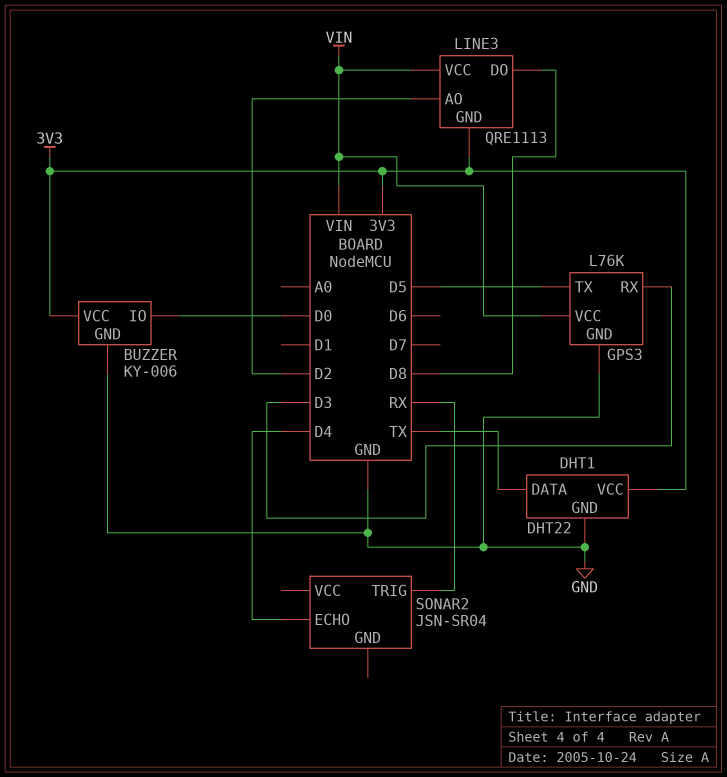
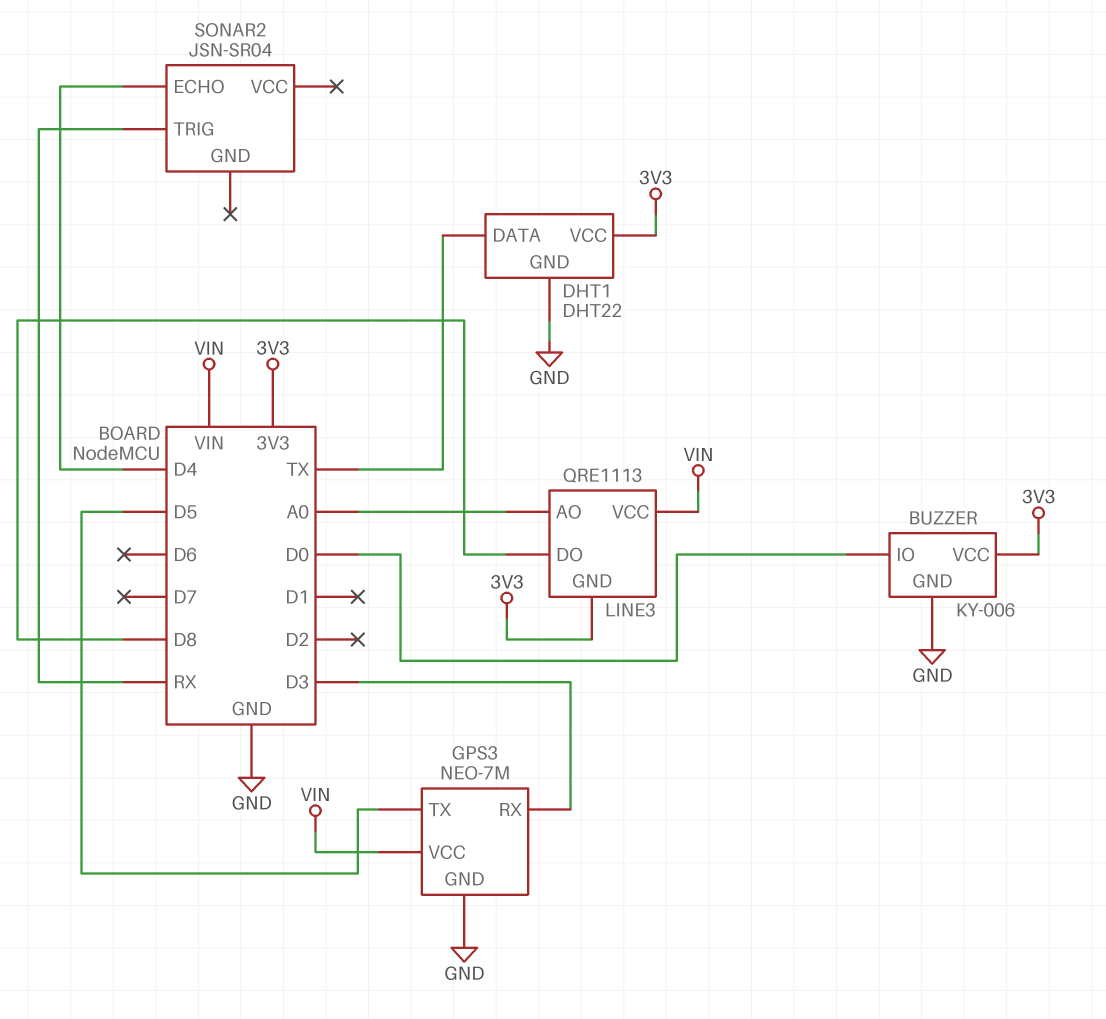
GPS3: L76K -> NEO-7M
LINE3 pin AO: D2 -> A0

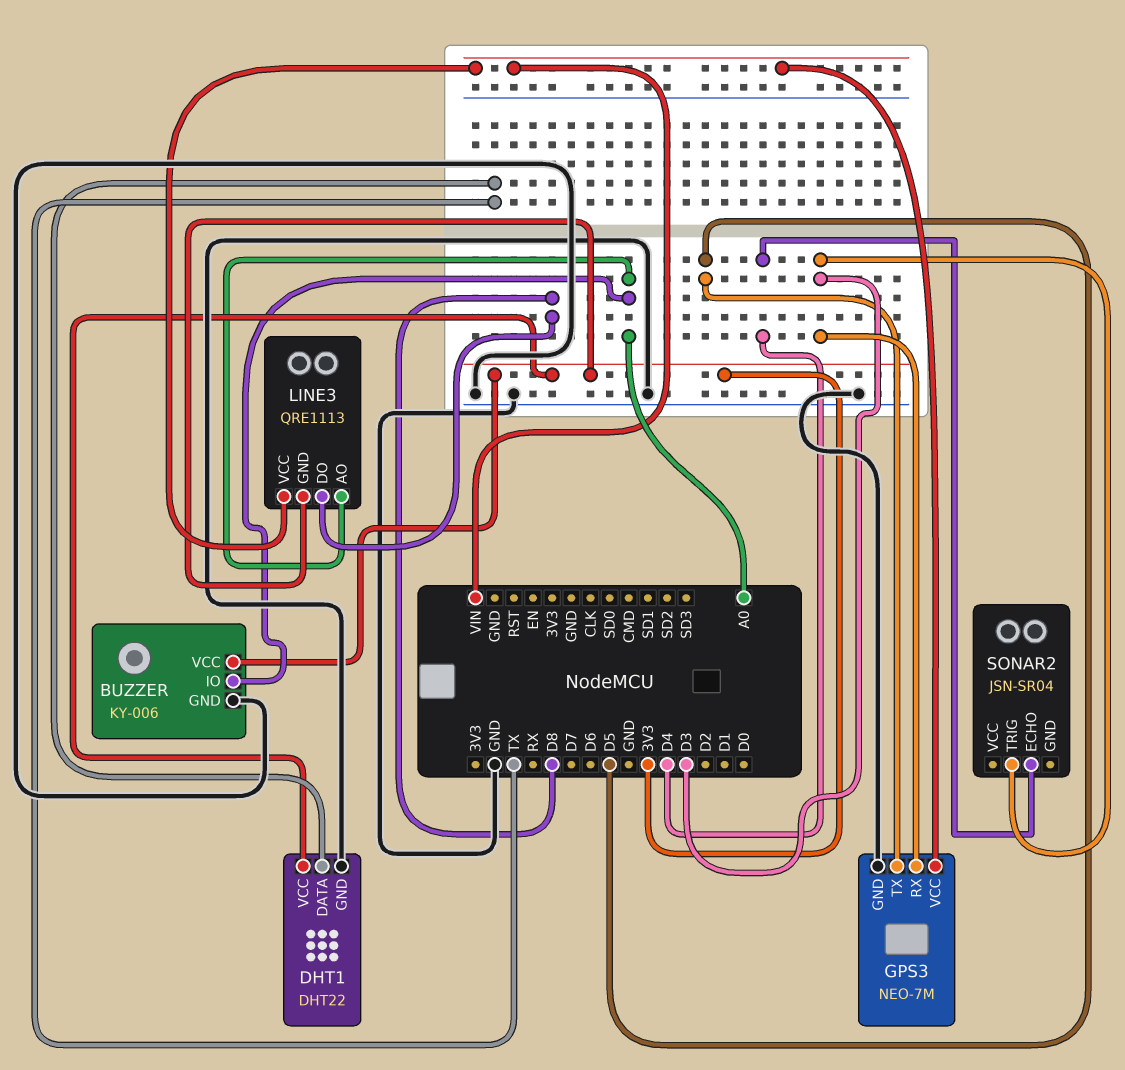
BUZZER pin IO: D0 -> A0
SONAR2 pin TRIG: RX -> D3

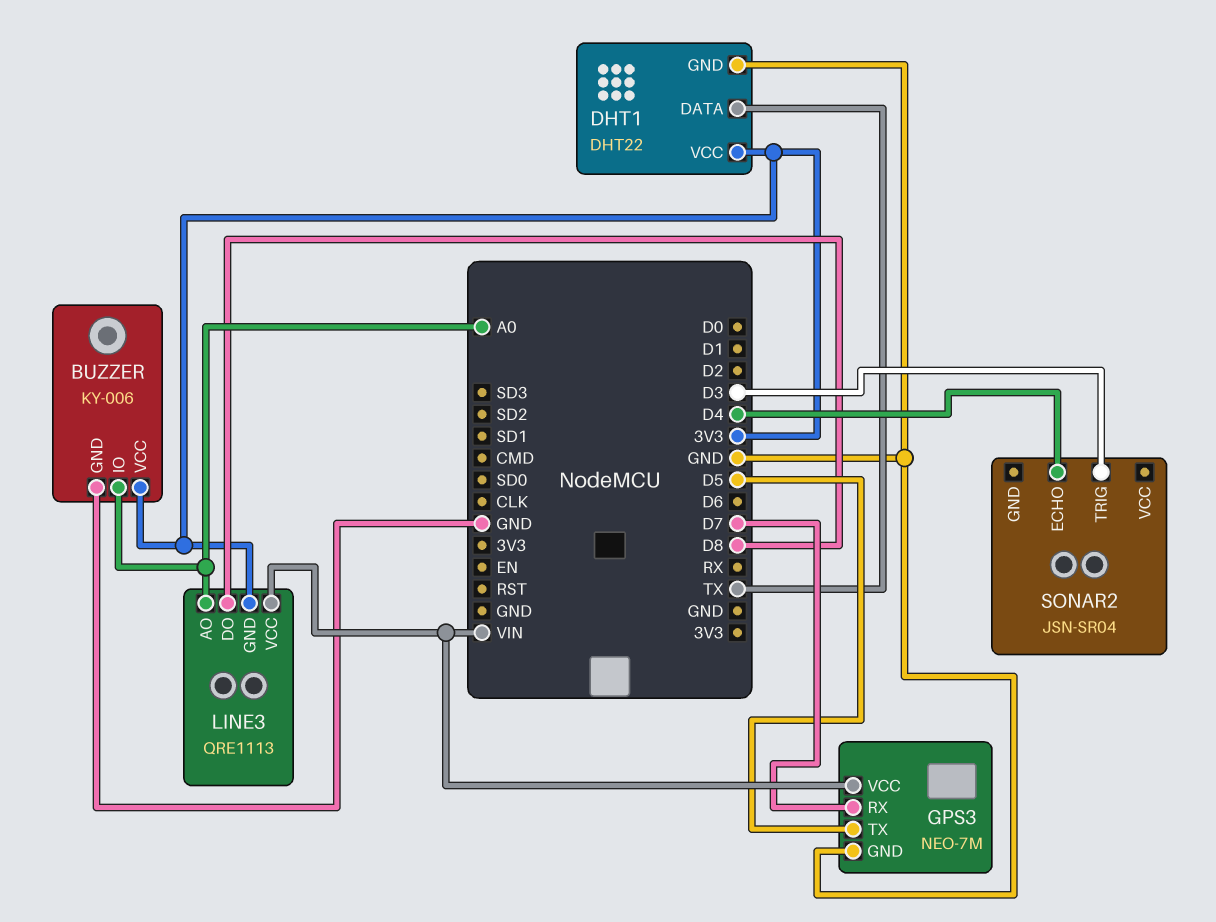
GPS3 pin RX: D3 -> D7

